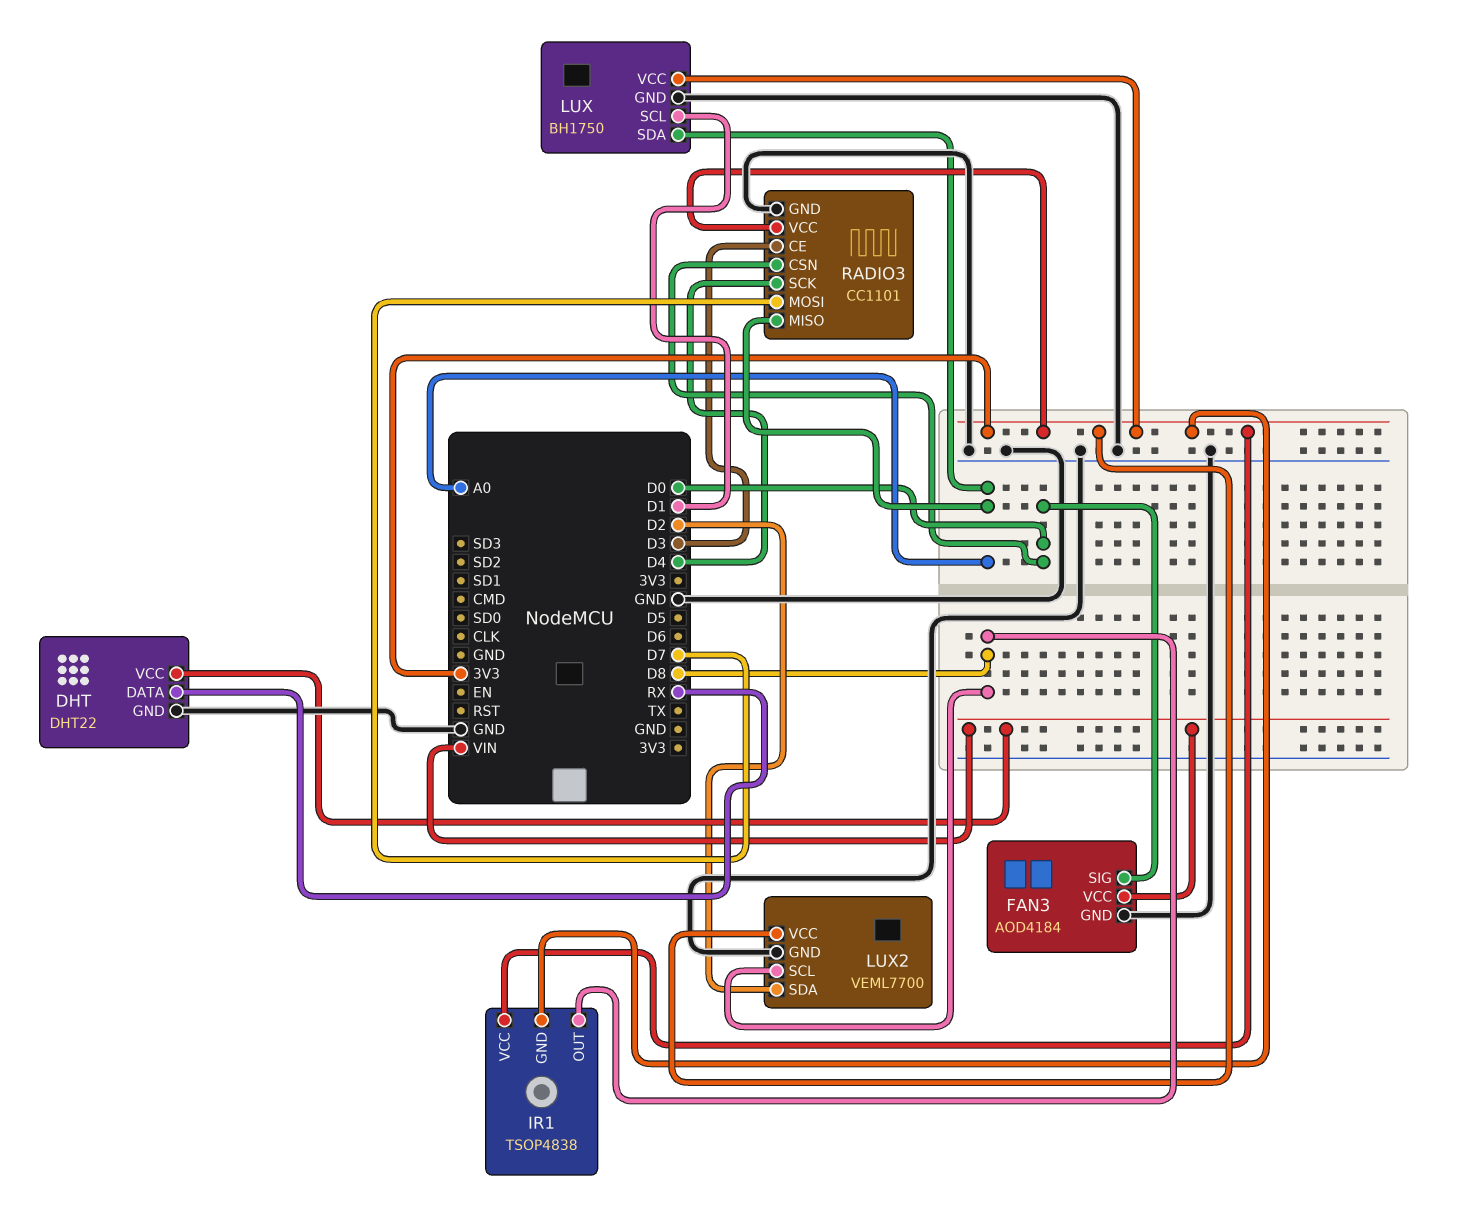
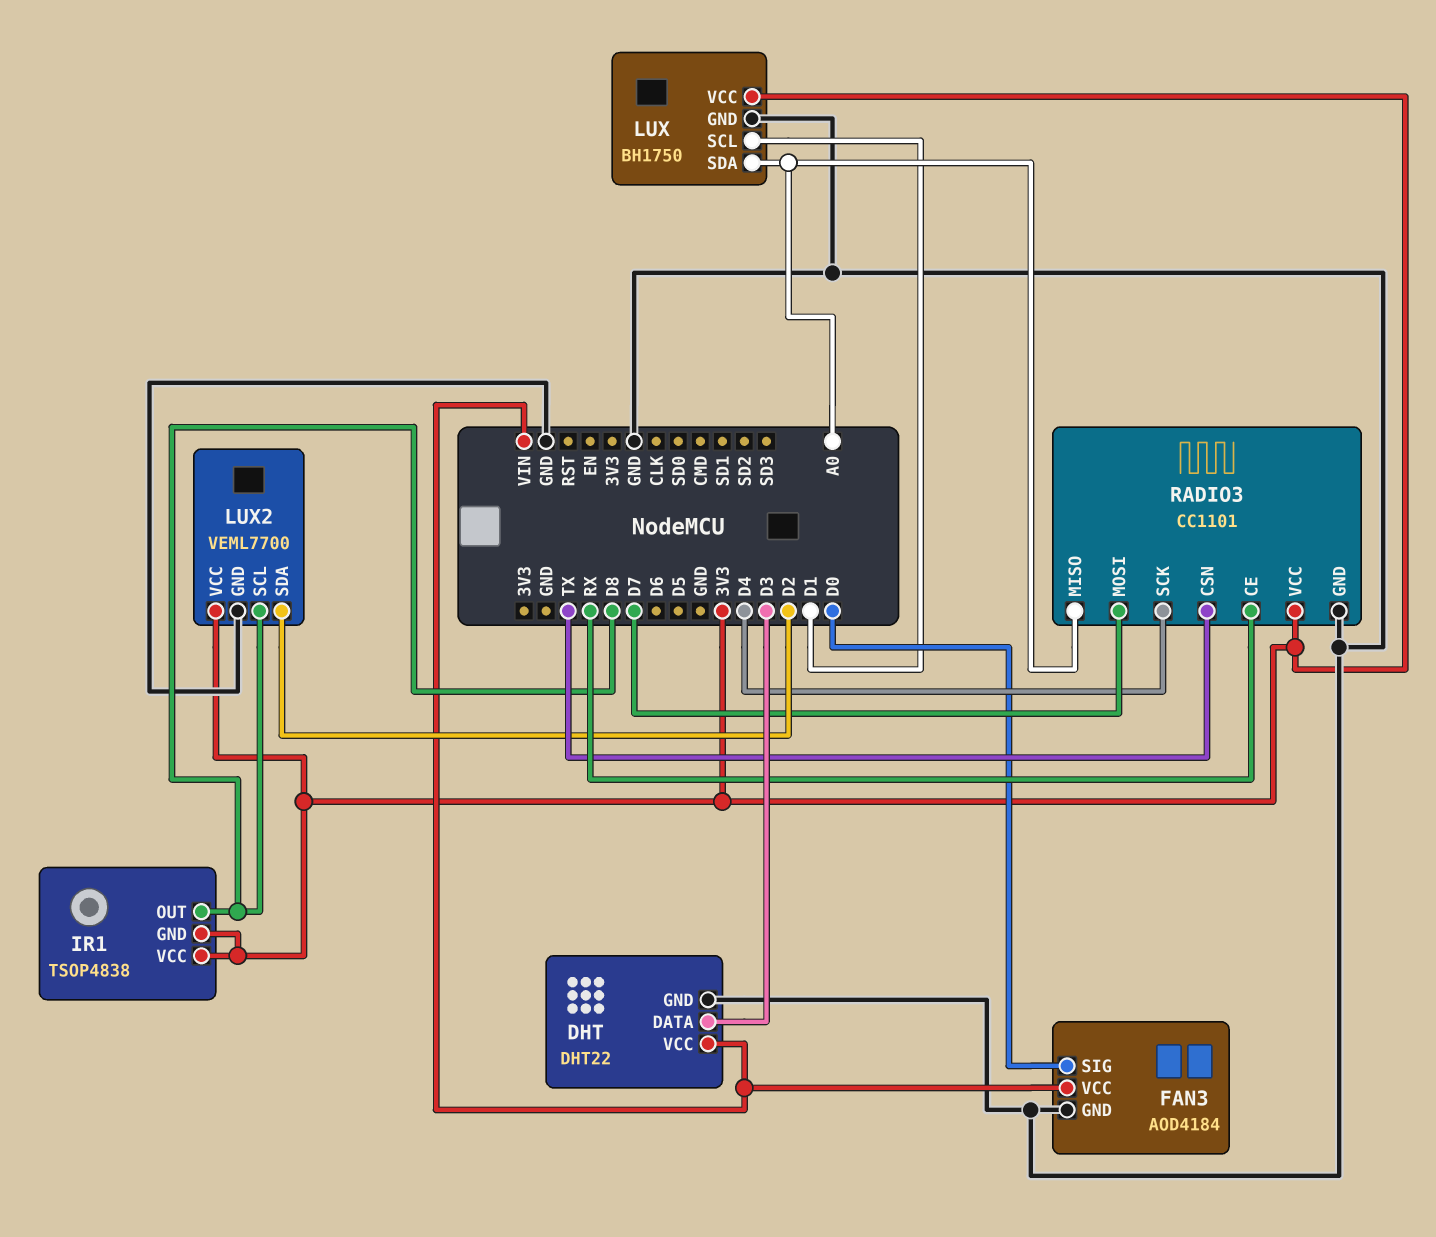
DHT pin DATA: RX -> D3
RADIO3 pin CE: D3 -> RX
RADIO3 pin CSN: D0 -> TX

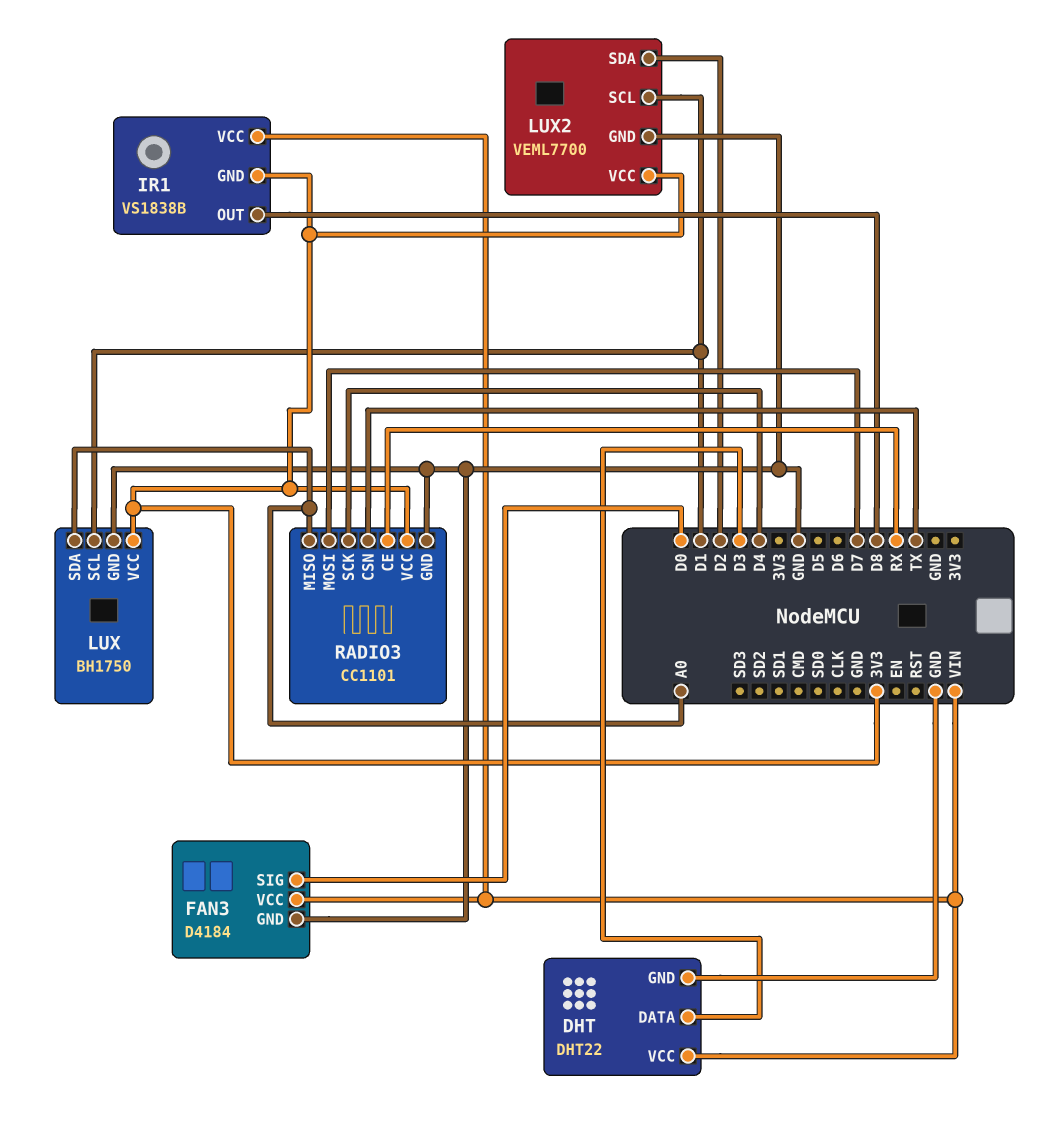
FAN3: AOD4184 -> D4184
IR1: TSOP4838 -> VS1838B
IR1 pin VCC: 3V3 -> VIN
LUX2 pin SCL: D8 -> D1

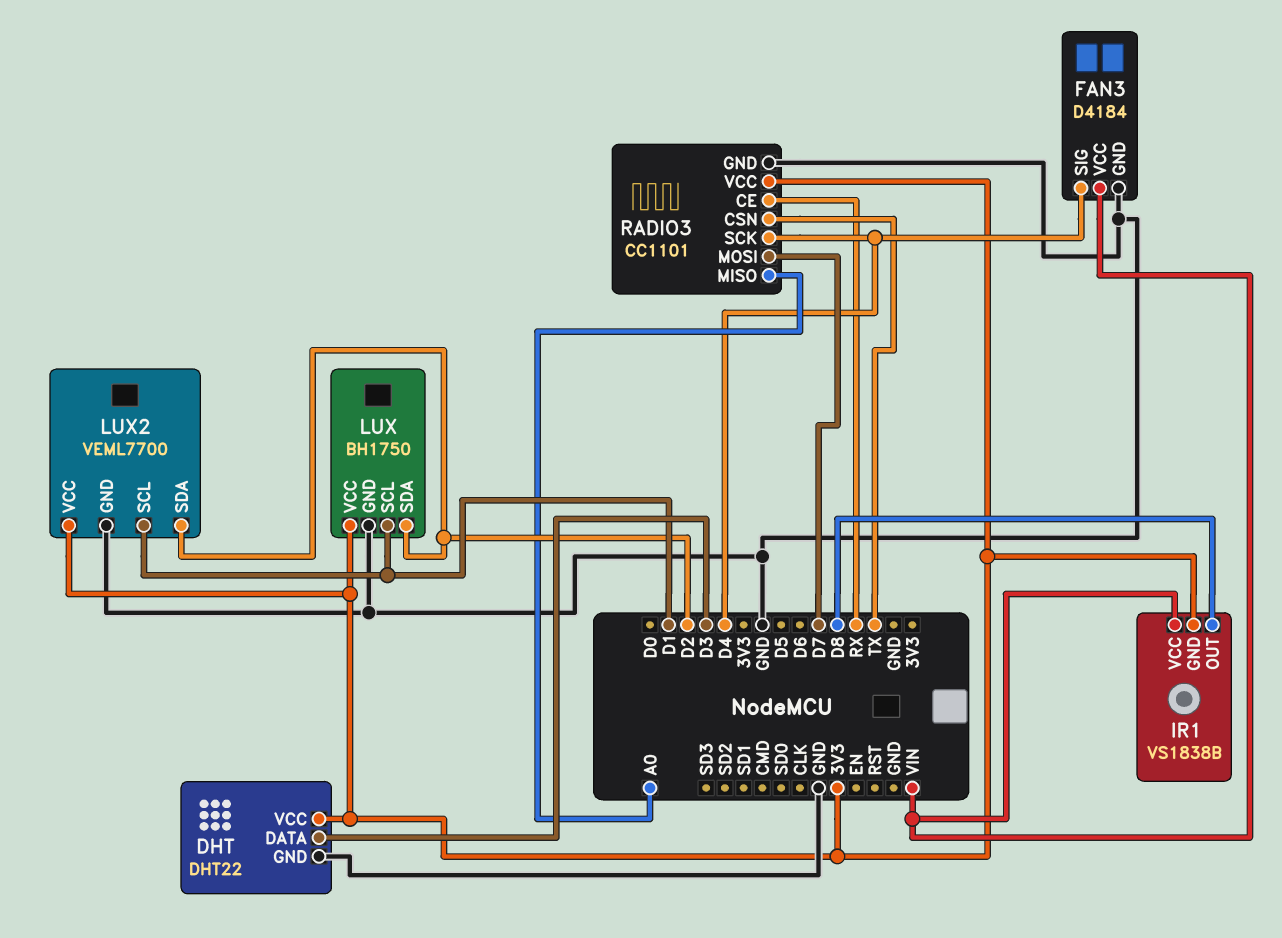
DHT pin VCC: VIN -> 3V3
FAN3 pin SIG: D0 -> D4
LUX pin SDA: A0 -> D2

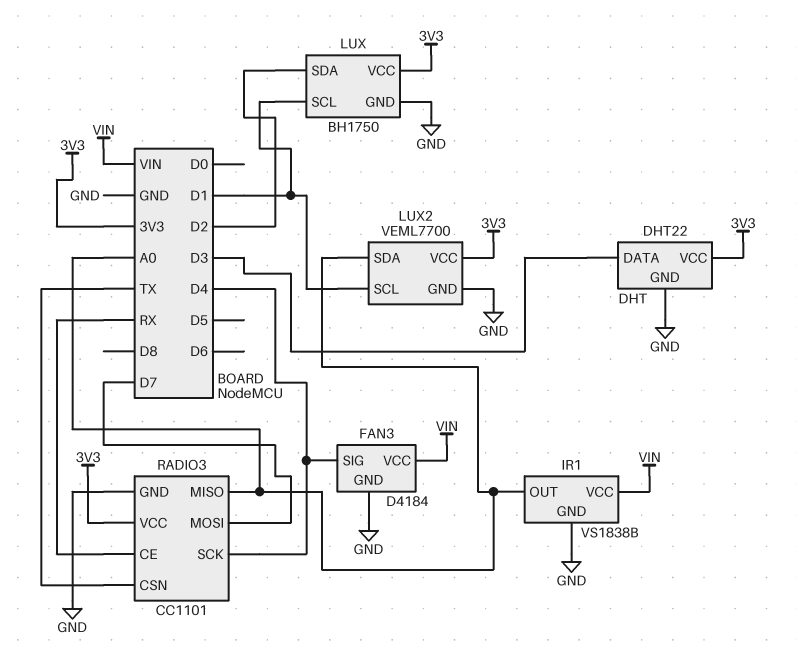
IR1 pin GND: 3V3 -> GND
IR1 pin OUT: D8 -> A0
LUX2 pin SDA: D2 -> A0

